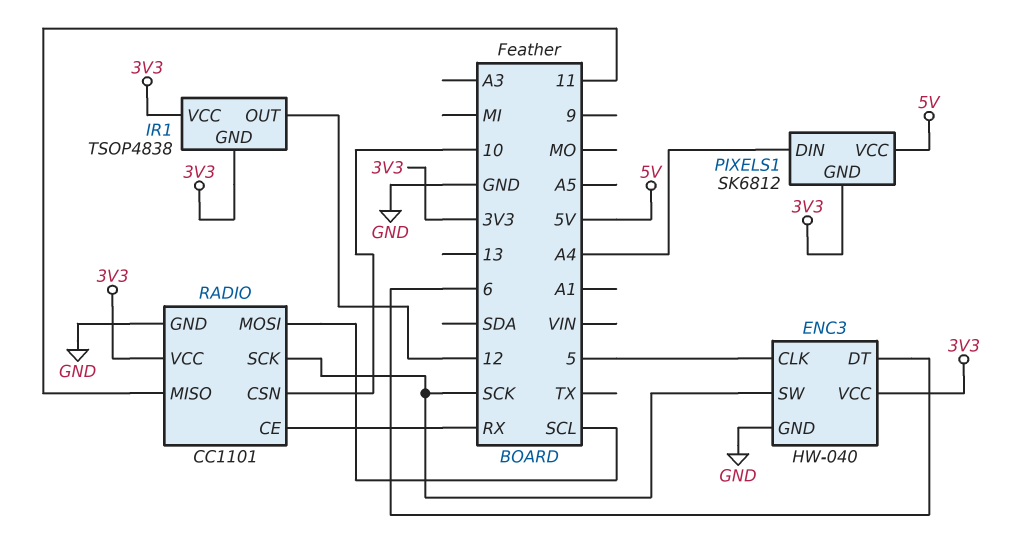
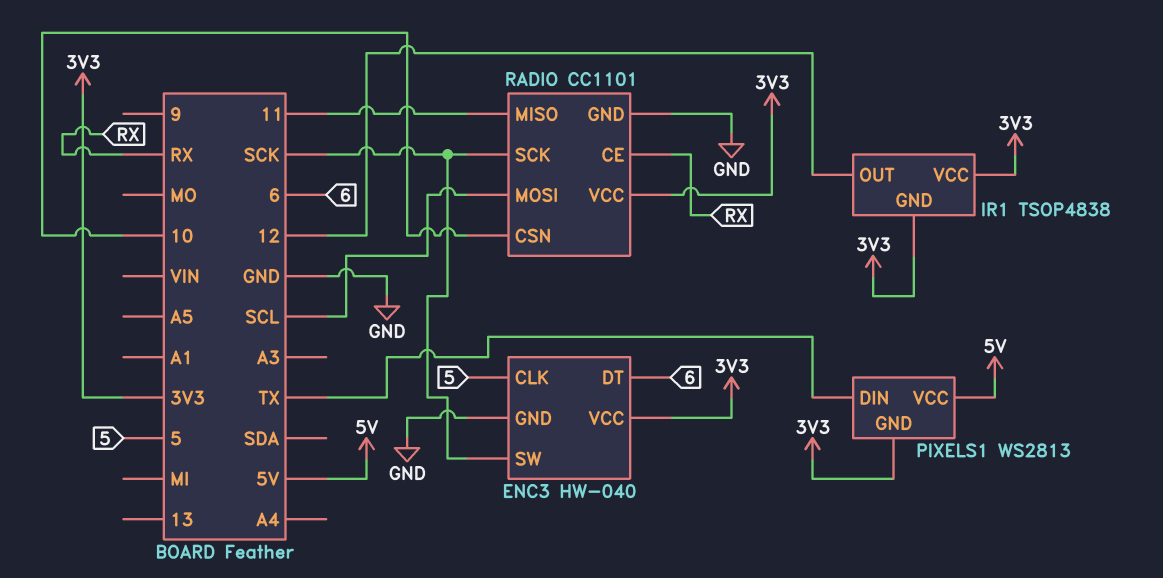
PIXELS1: SK6812 -> WS2813
PIXELS1 pin DIN: A4 -> TX

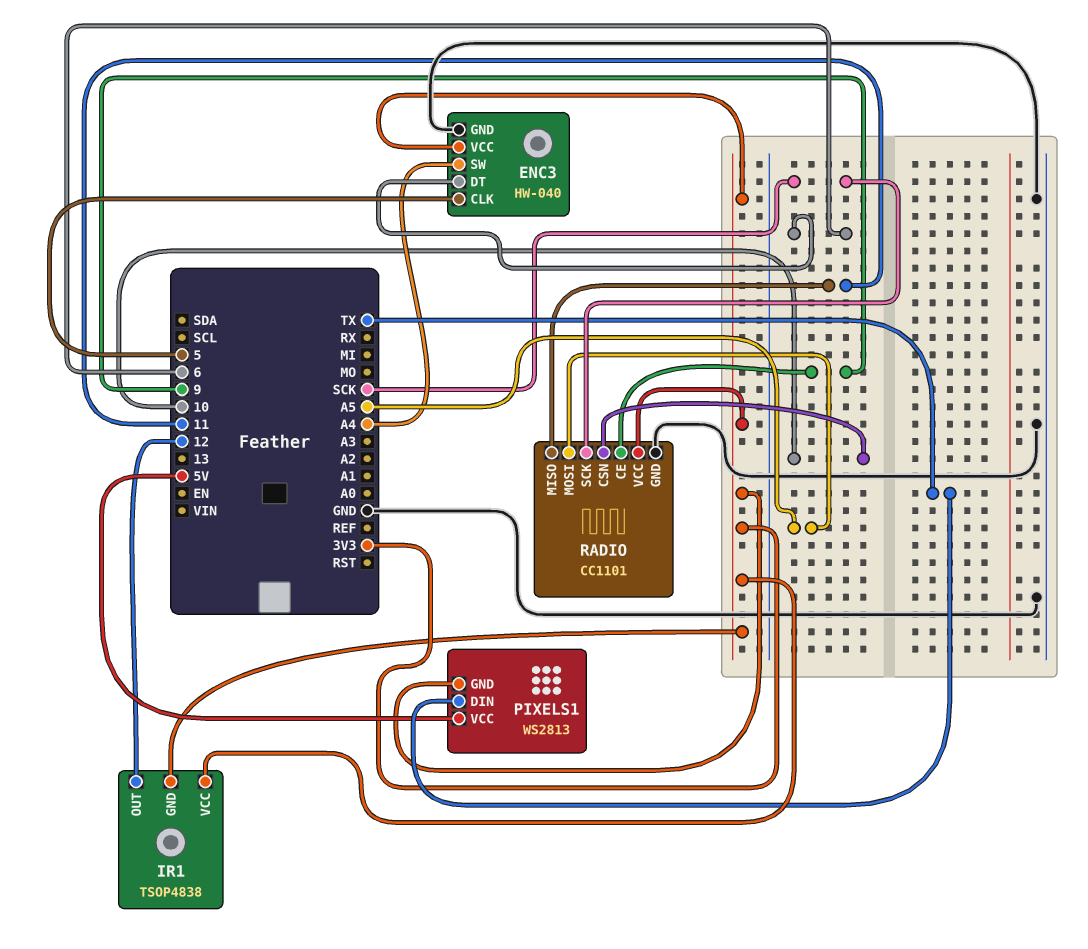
ENC3 pin SW: SCK -> A4
RADIO pin CE: RX -> 9
RADIO pin MOSI: SCL -> A5

